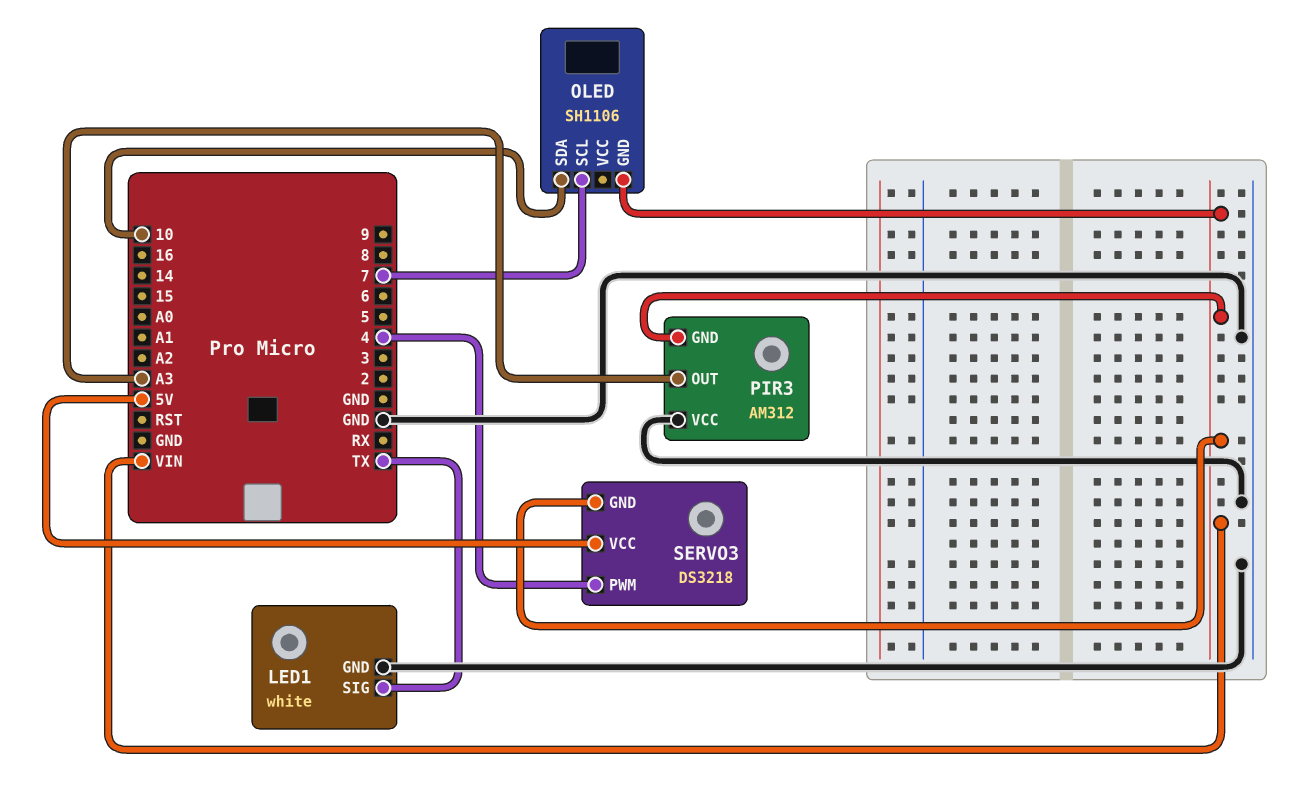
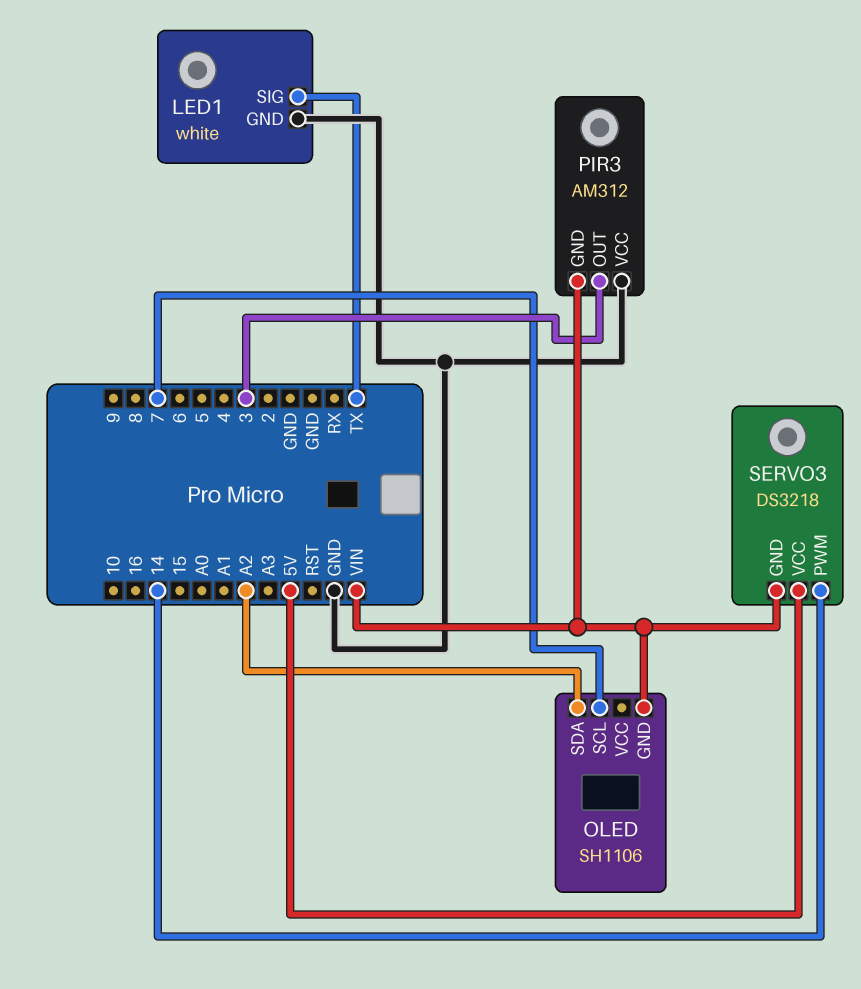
OLED pin SDA: 10 -> A2
PIR3 pin OUT: A3 -> 3
SERVO3 pin PWM: 4 -> 14

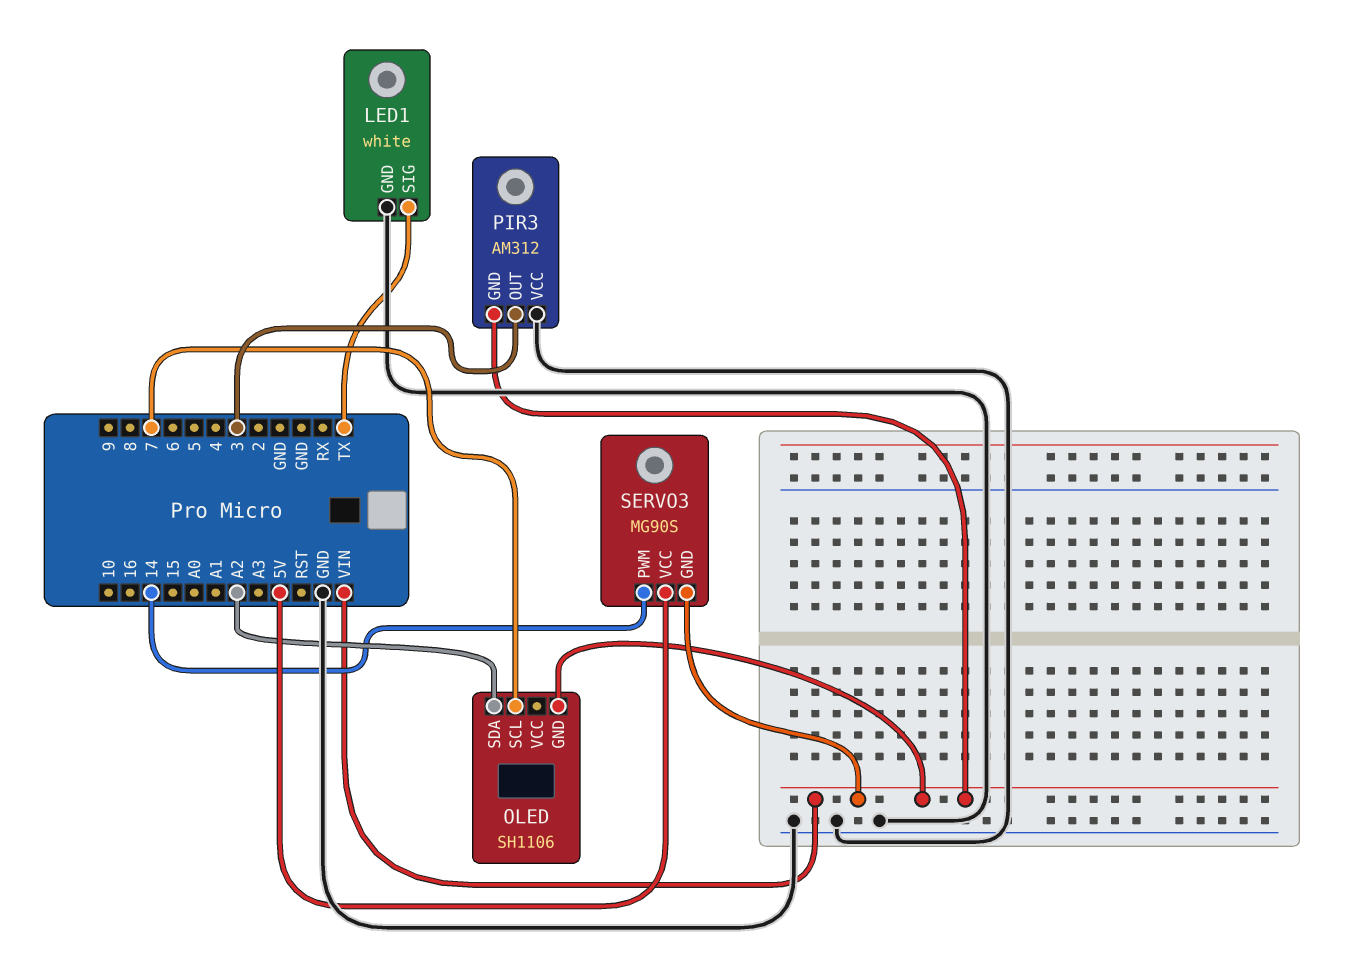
SERVO3: DS3218 -> MG90S

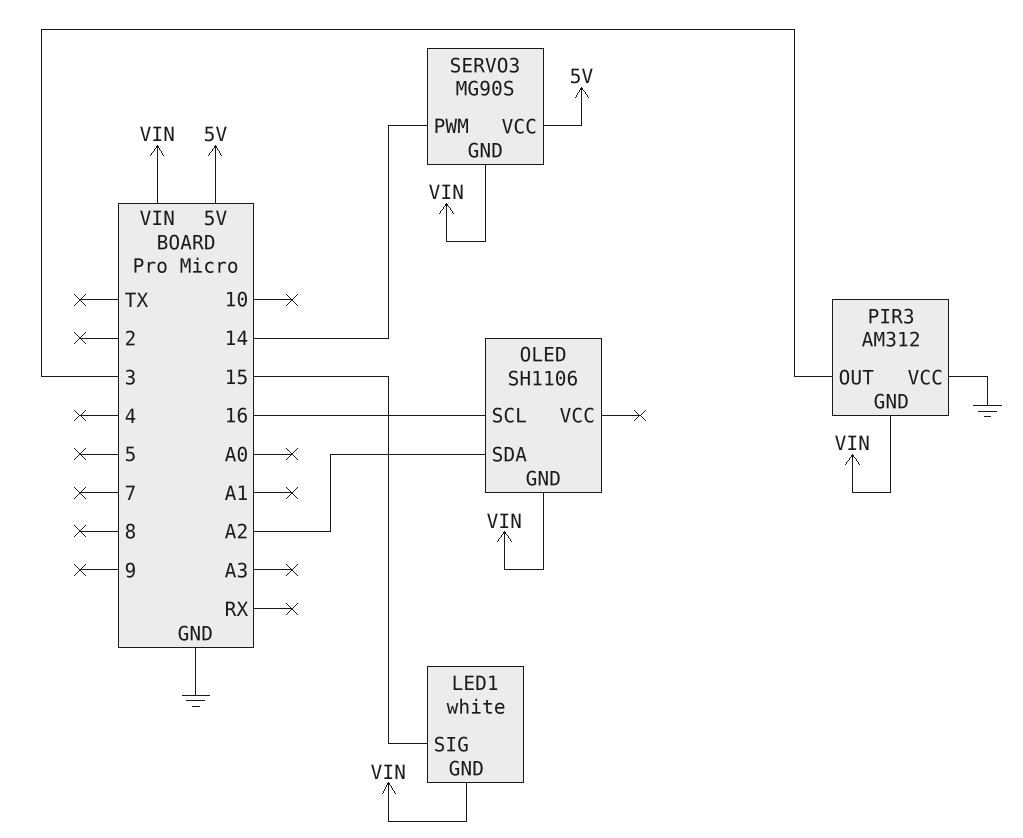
LED1 pin GND: GND -> VIN
LED1 pin SIG: TX -> 15
OLED pin SCL: 7 -> 16

